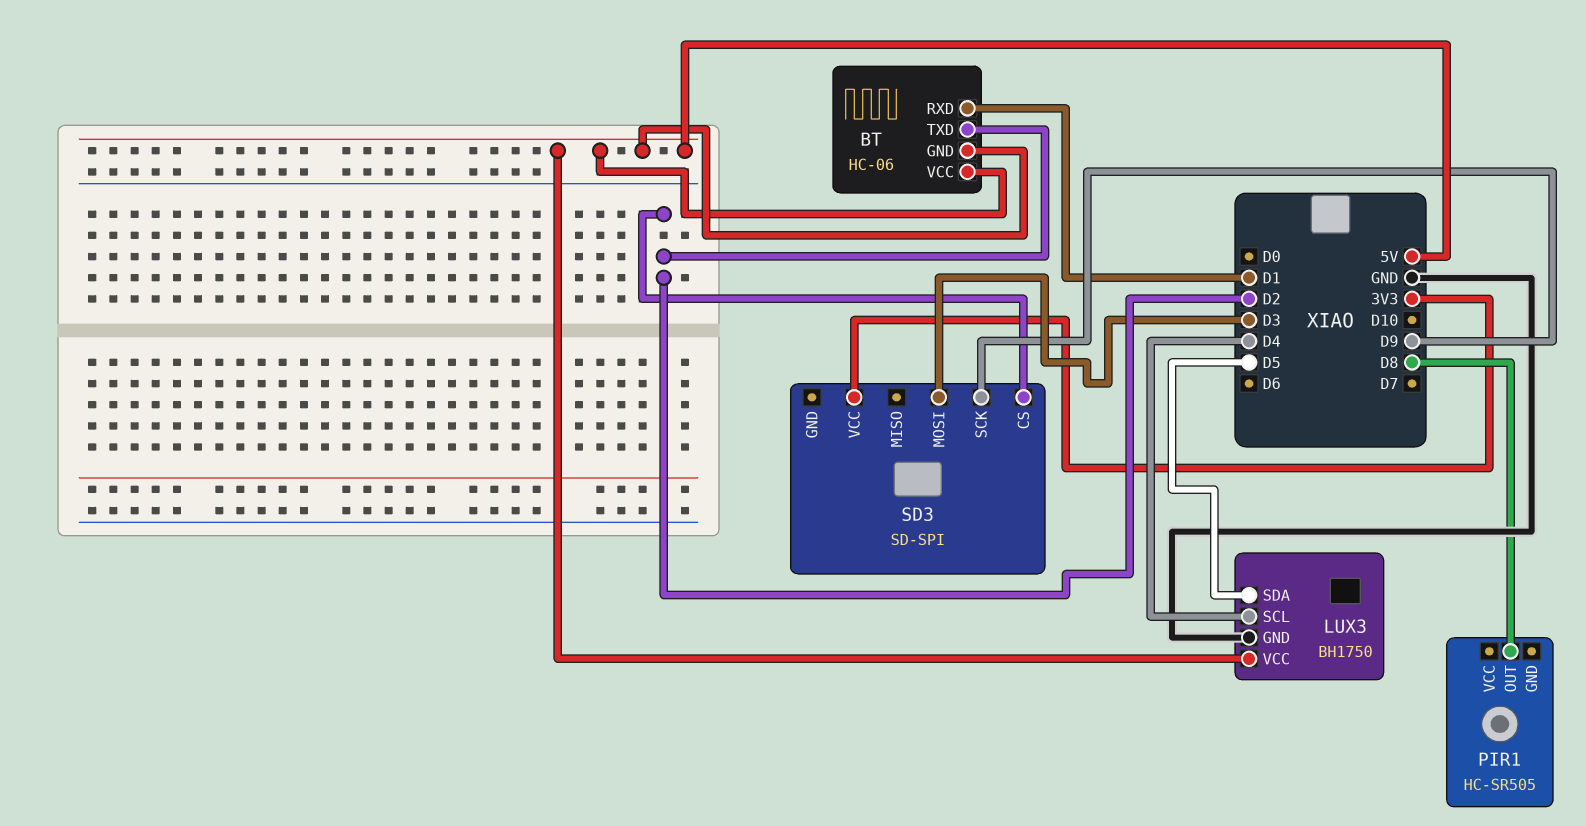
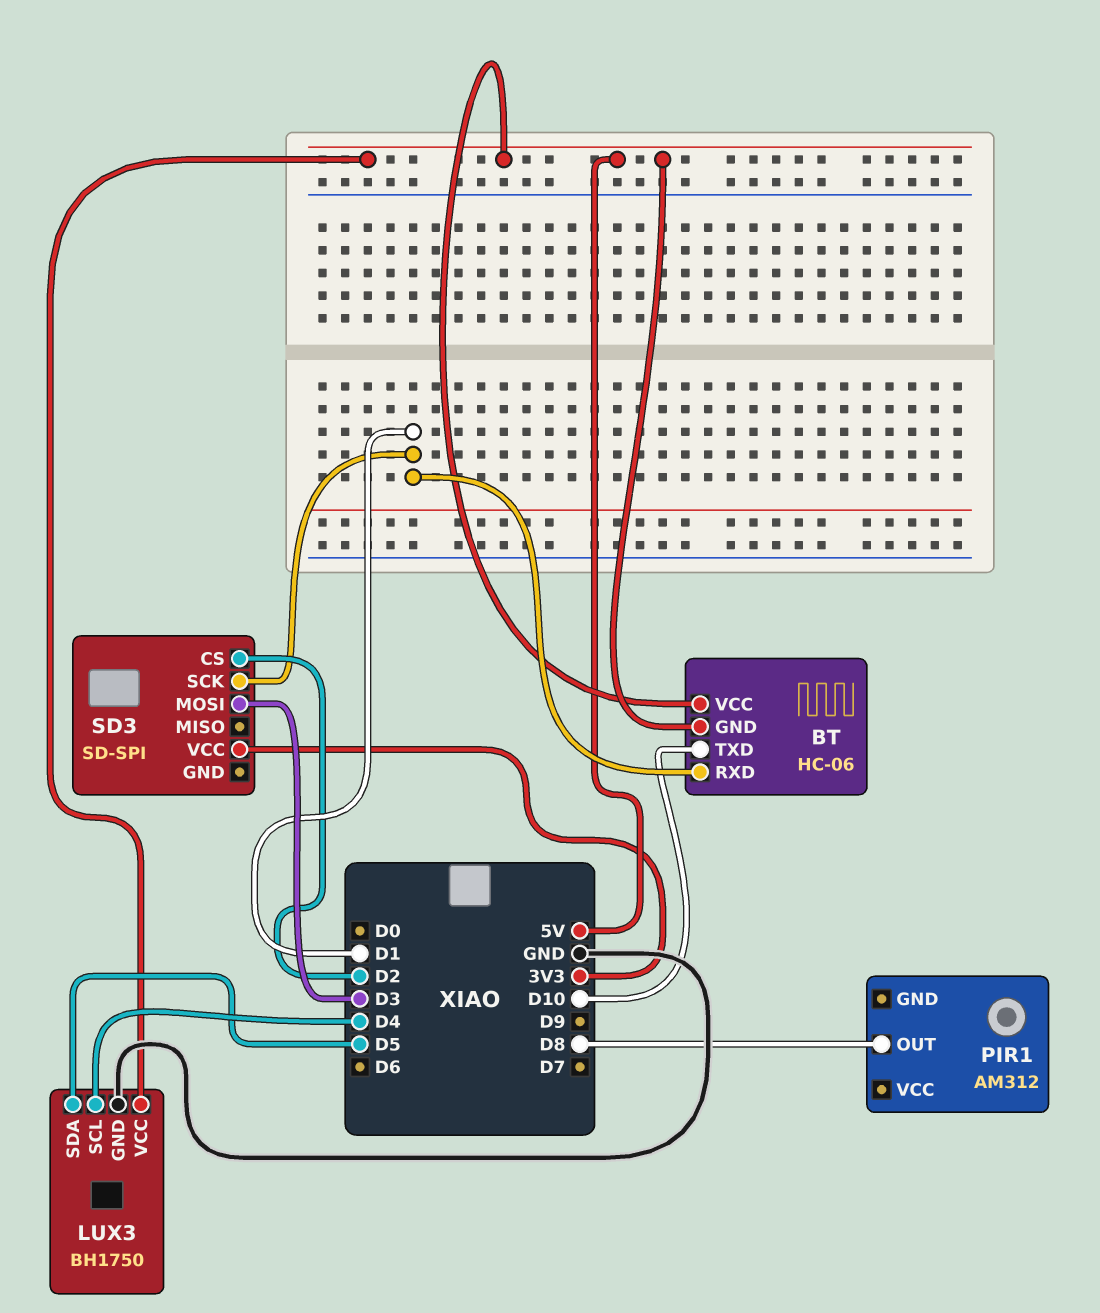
BT pin TXD: D2 -> D10
PIR1: HC-SR505 -> AM312
SD3 pin SCK: D9 -> D1

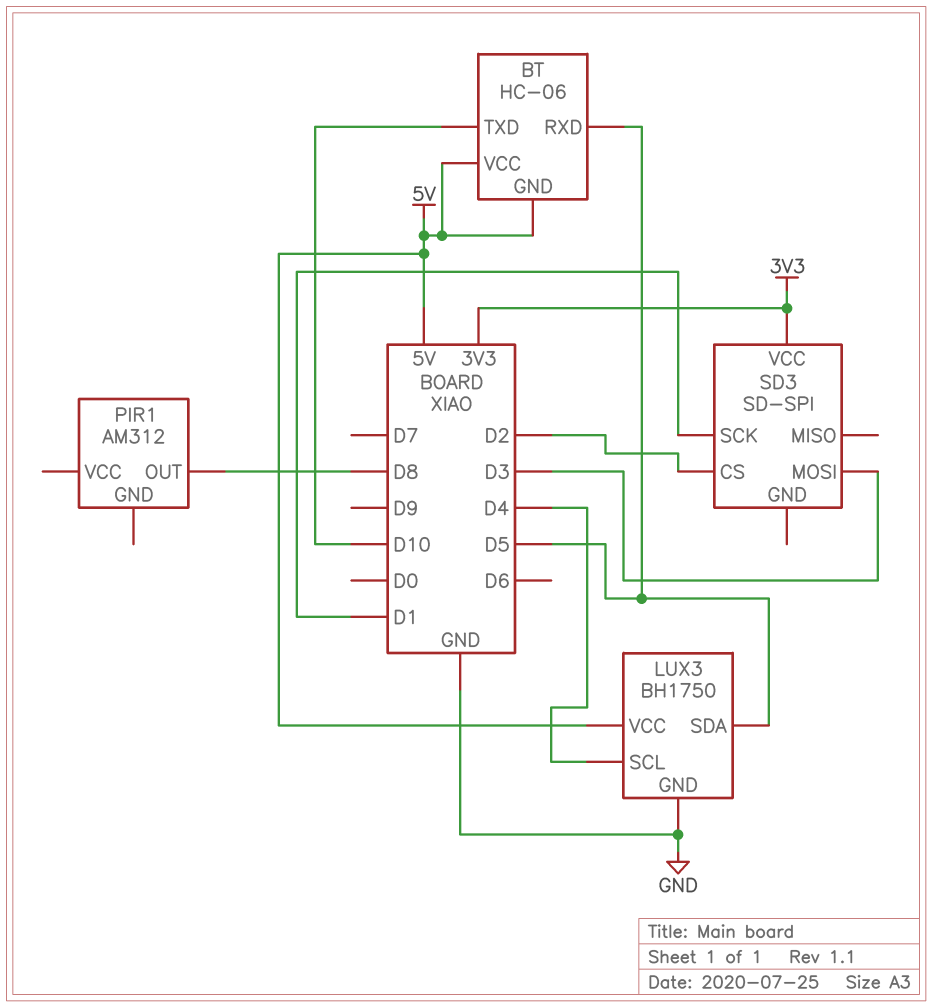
BT pin RXD: D1 -> D5

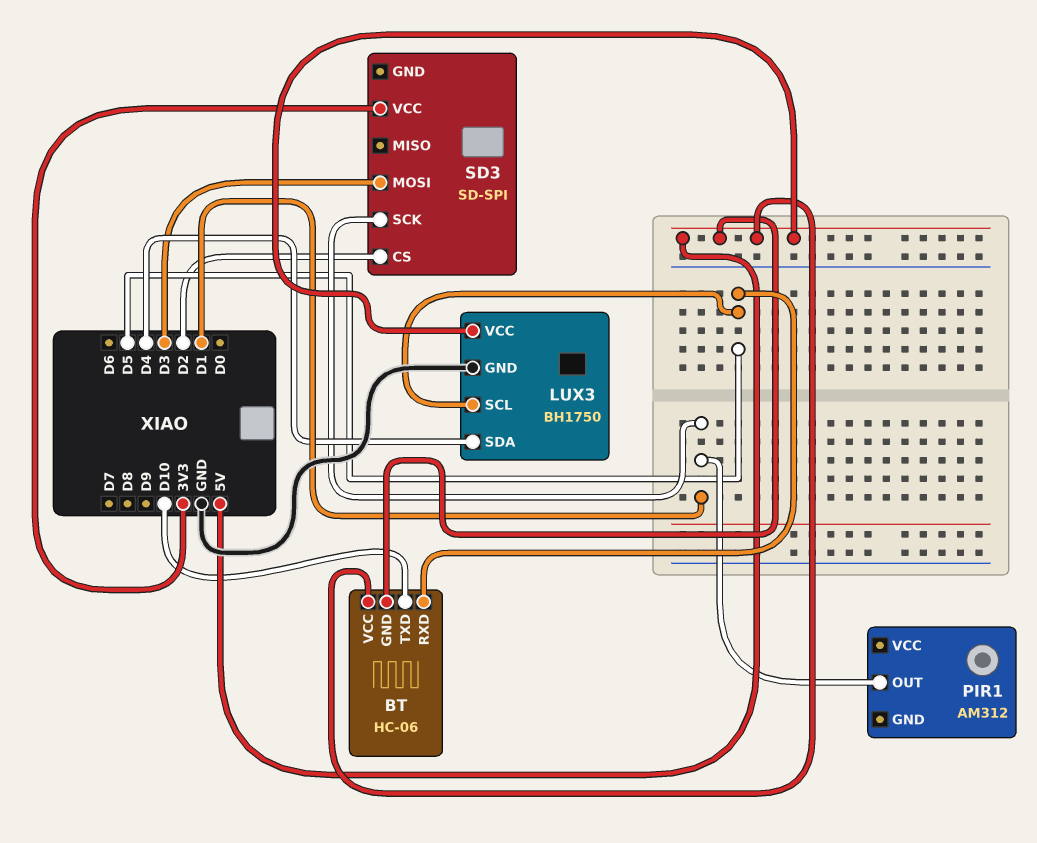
LUX3 pin SCL: D4 -> D5
LUX3 pin SDA: D5 -> D4
PIR1 pin OUT: D8 -> D1

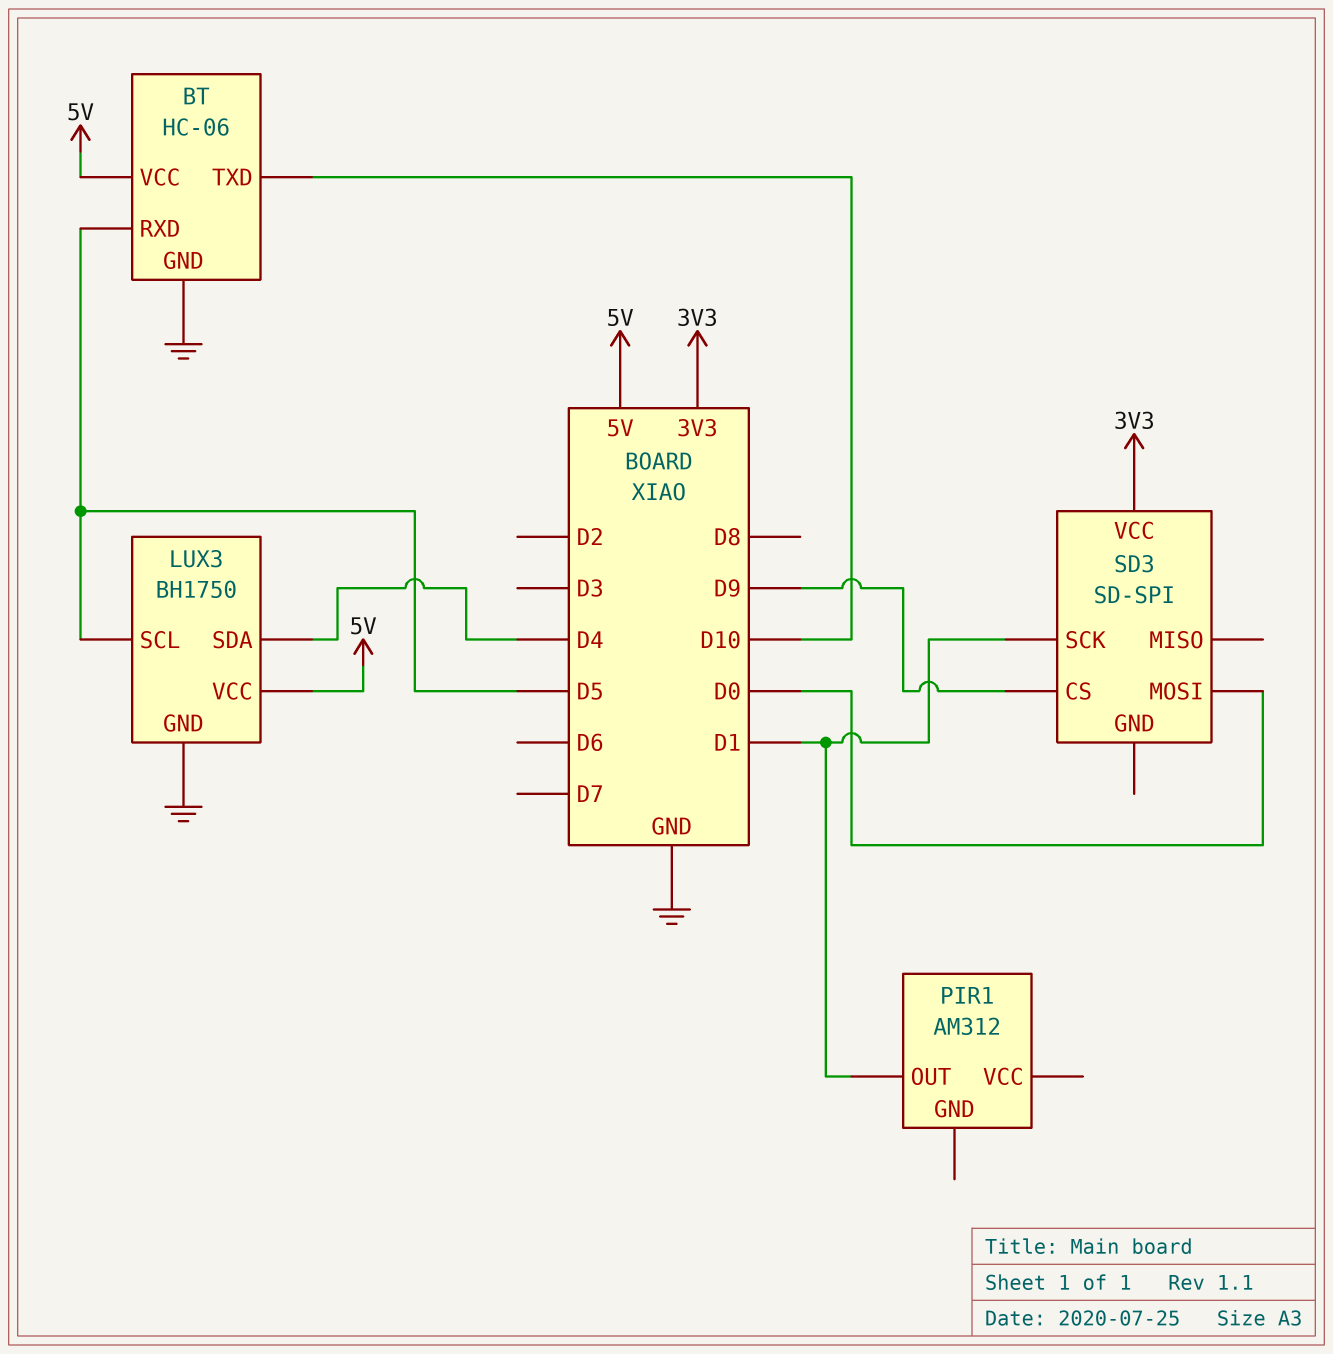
BT pin GND: 5V -> GND
SD3 pin CS: D2 -> D9
SD3 pin MOSI: D3 -> D0

